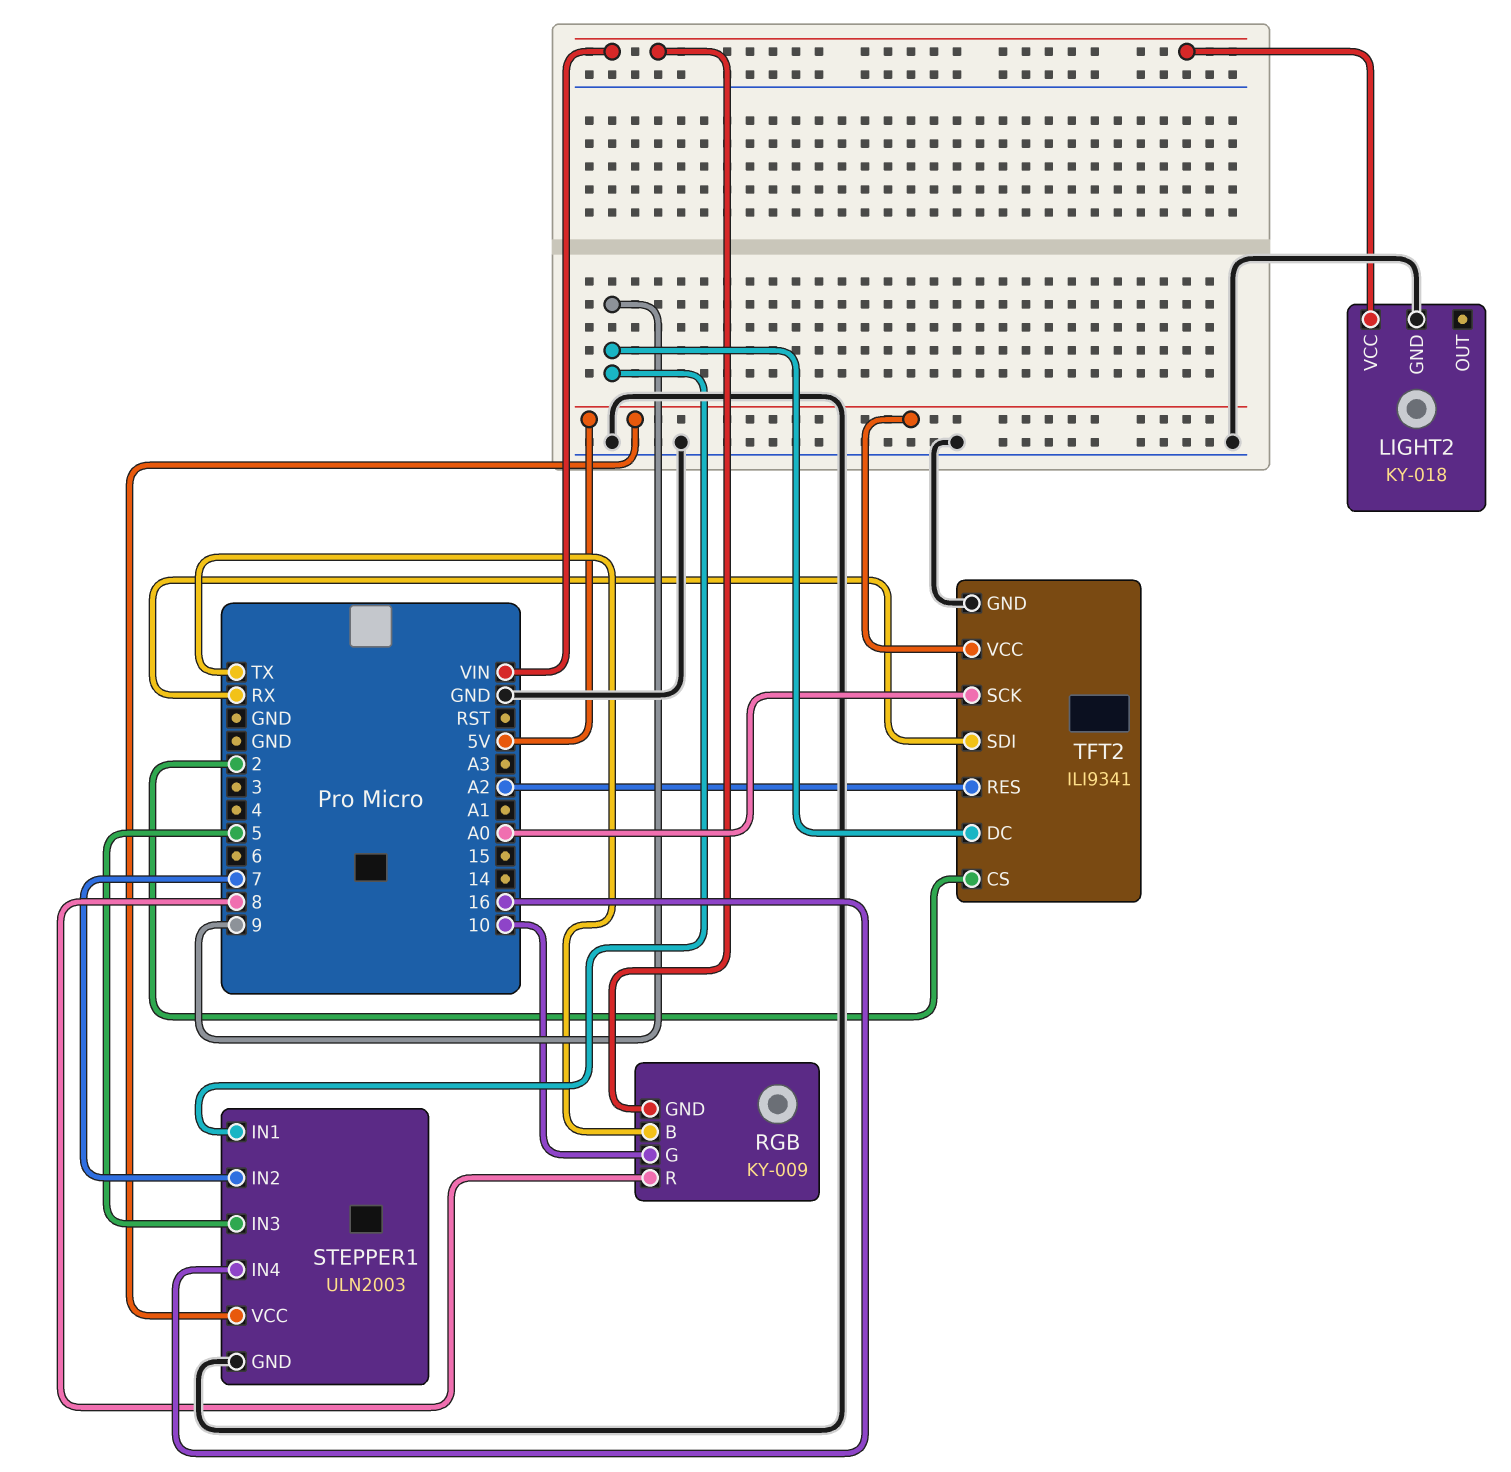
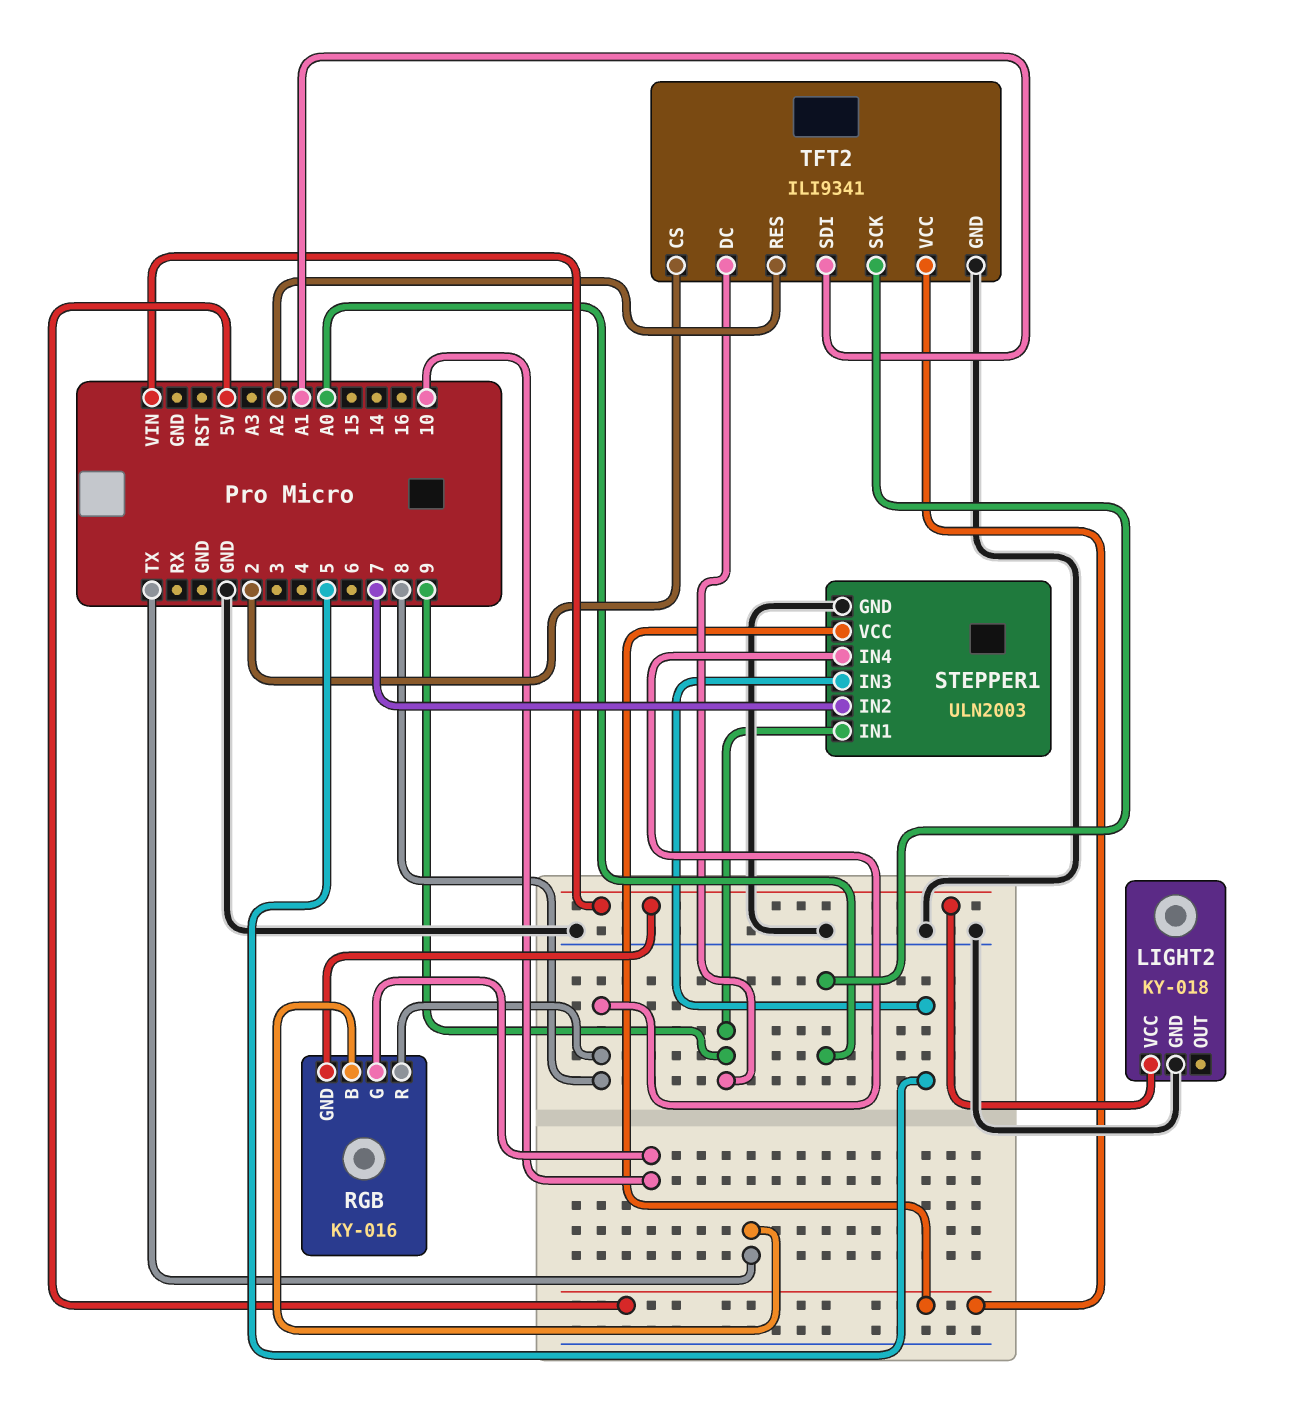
RGB: KY-009 -> KY-016
STEPPER1 pin IN4: 16 -> 8
TFT2 pin SDI: RX -> A1

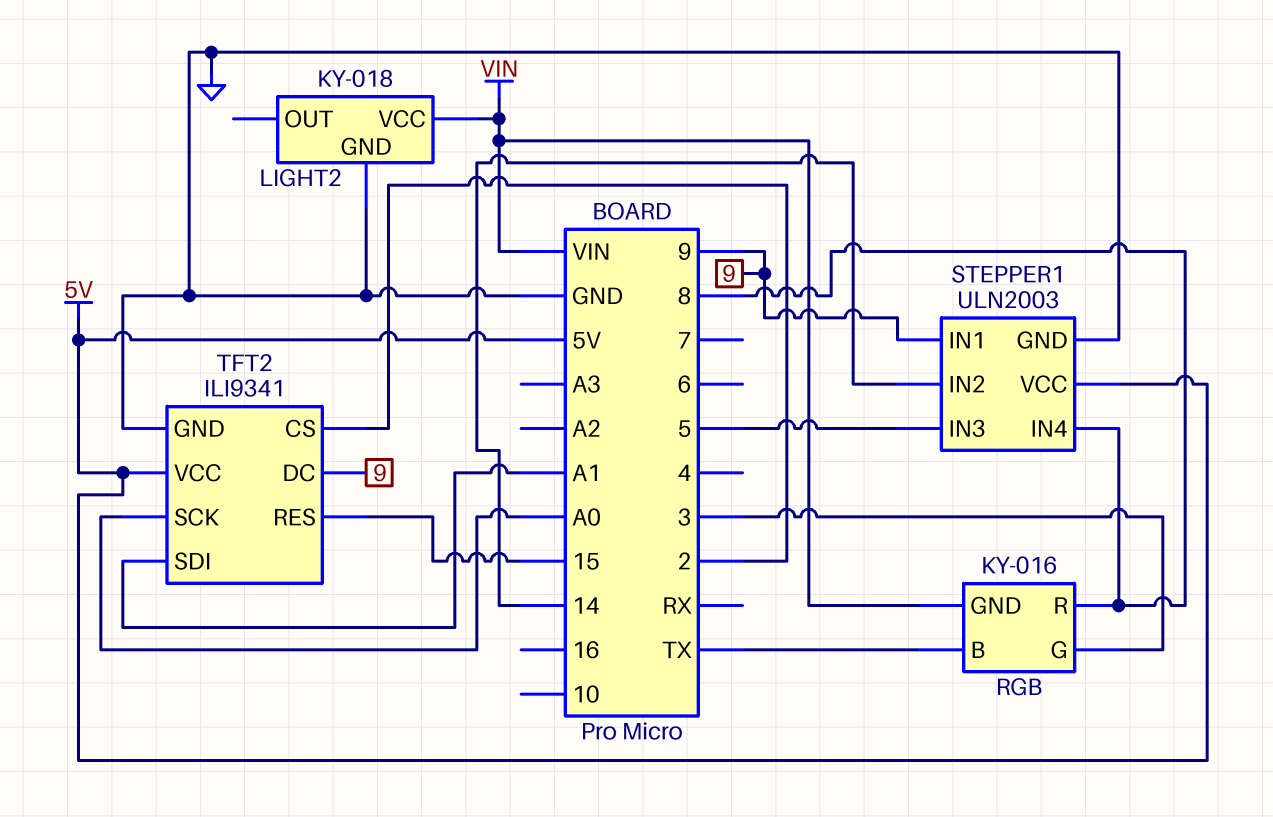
RGB pin G: 10 -> 3
STEPPER1 pin IN2: 7 -> 14
TFT2 pin RES: A2 -> 15

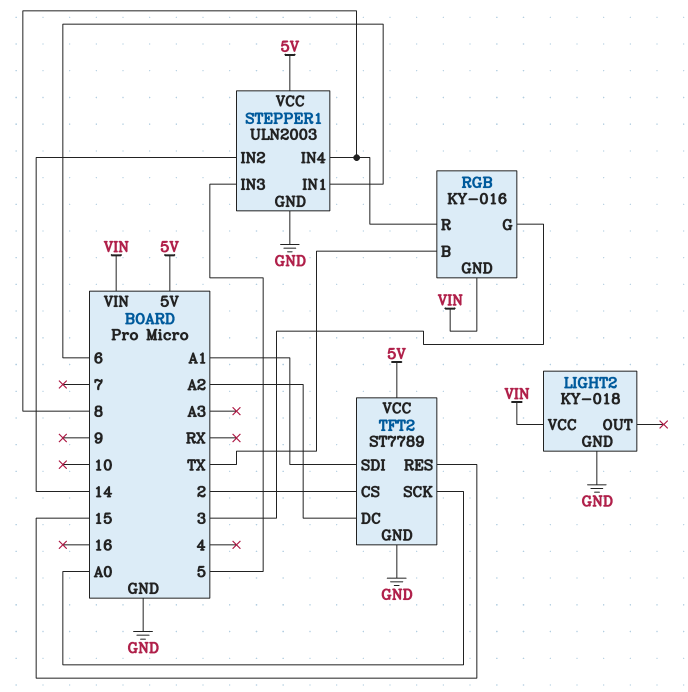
STEPPER1 pin IN1: 9 -> 6
TFT2: ILI9341 -> ST7789
TFT2 pin DC: 9 -> A2

